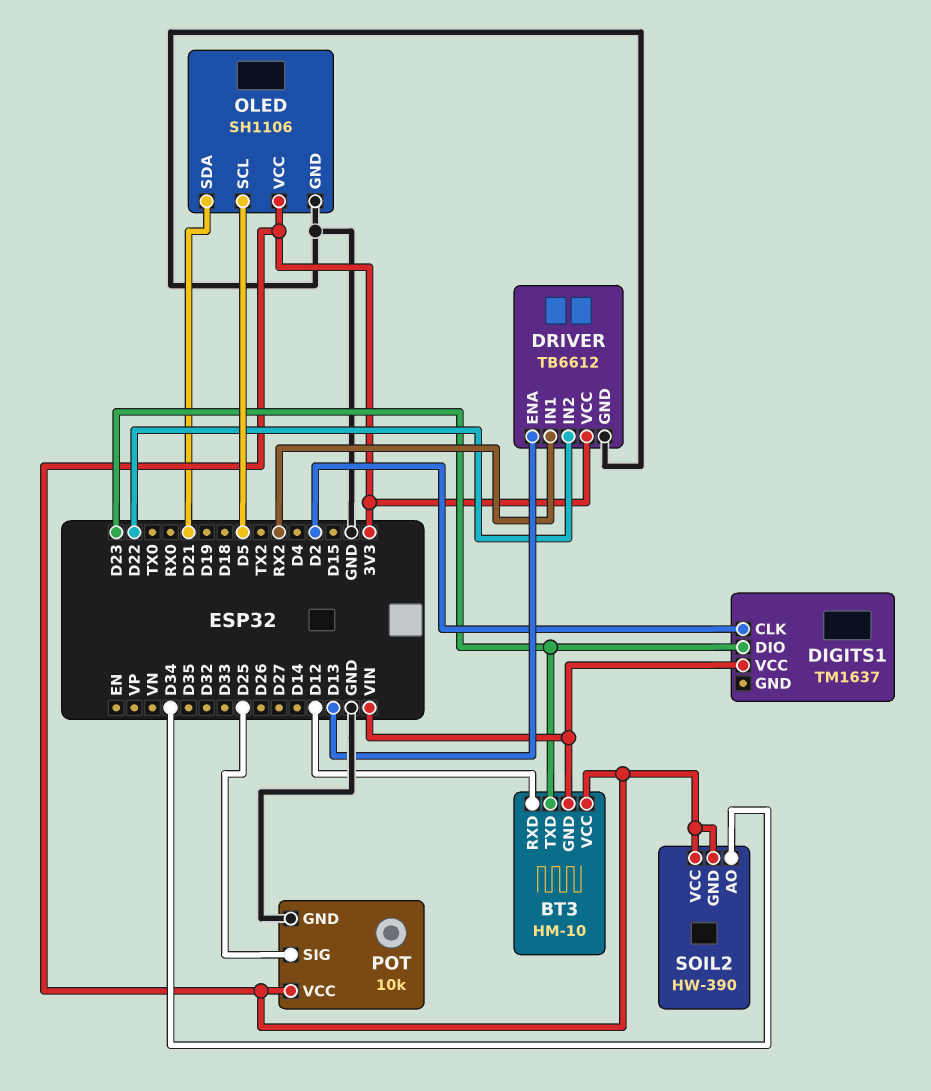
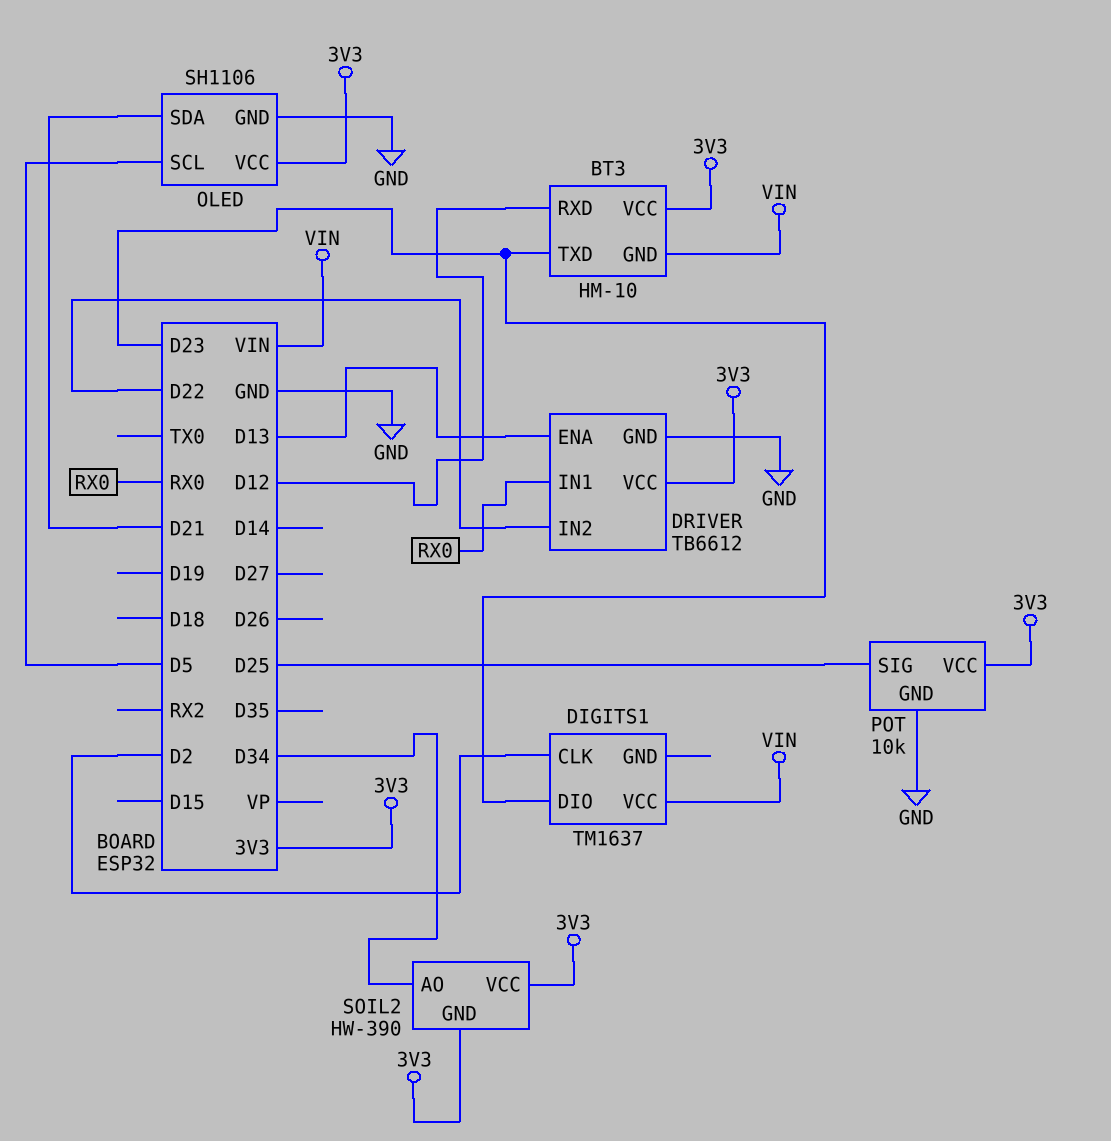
DRIVER pin IN1: RX2 -> RX0

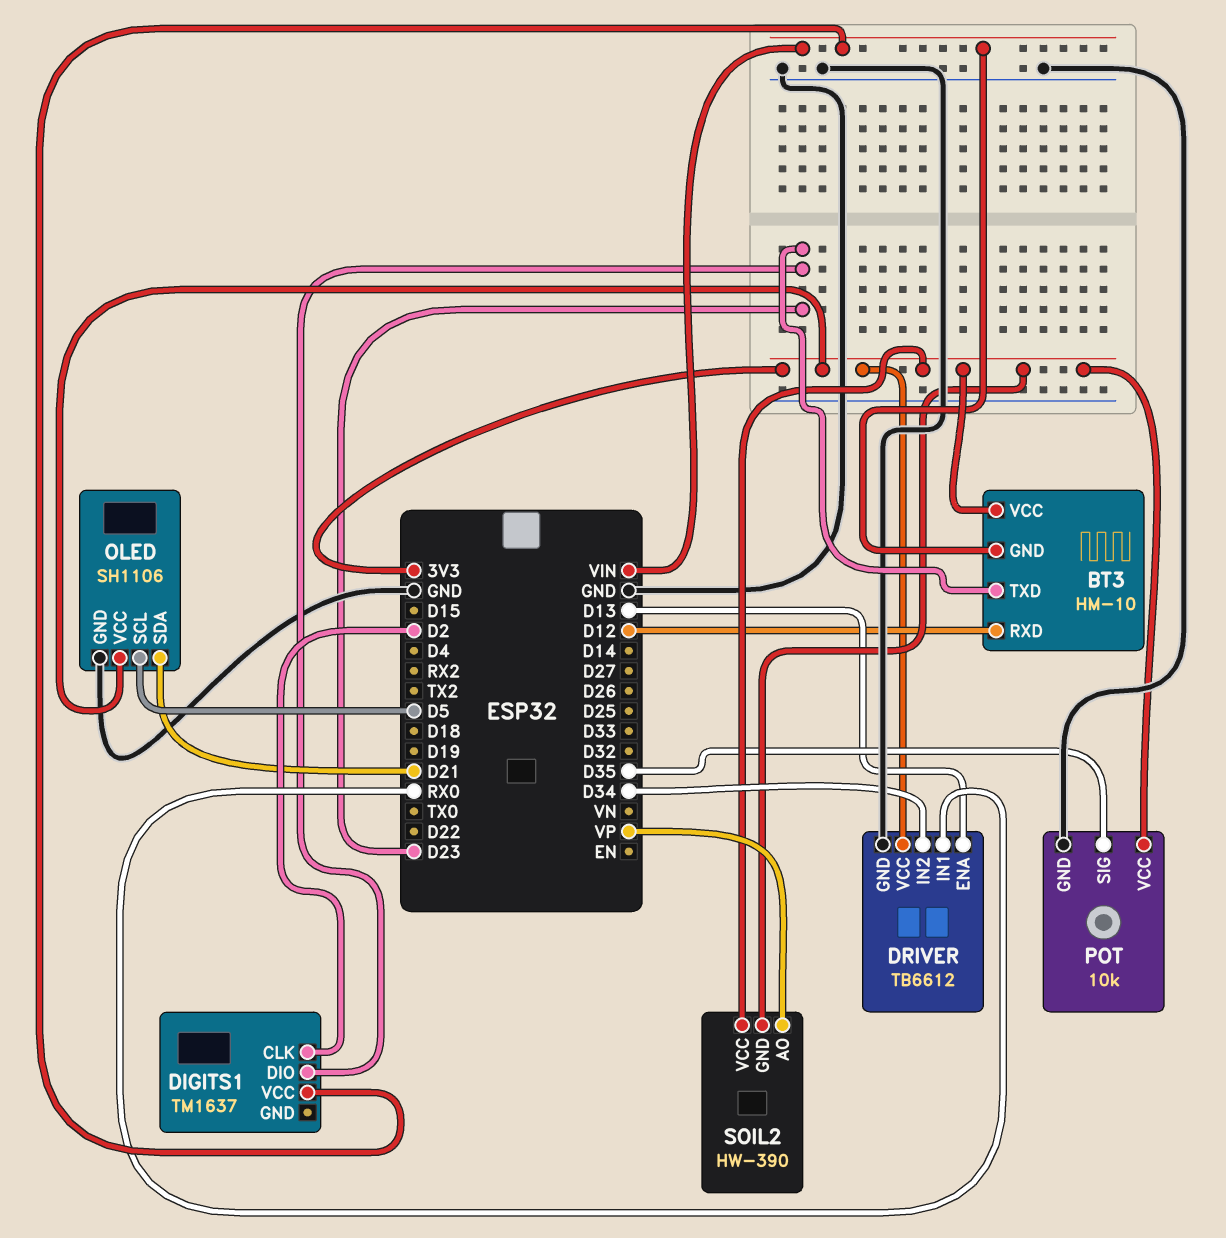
DRIVER pin IN2: D22 -> D34
POT pin SIG: D25 -> D35
SOIL2 pin AO: D34 -> VP

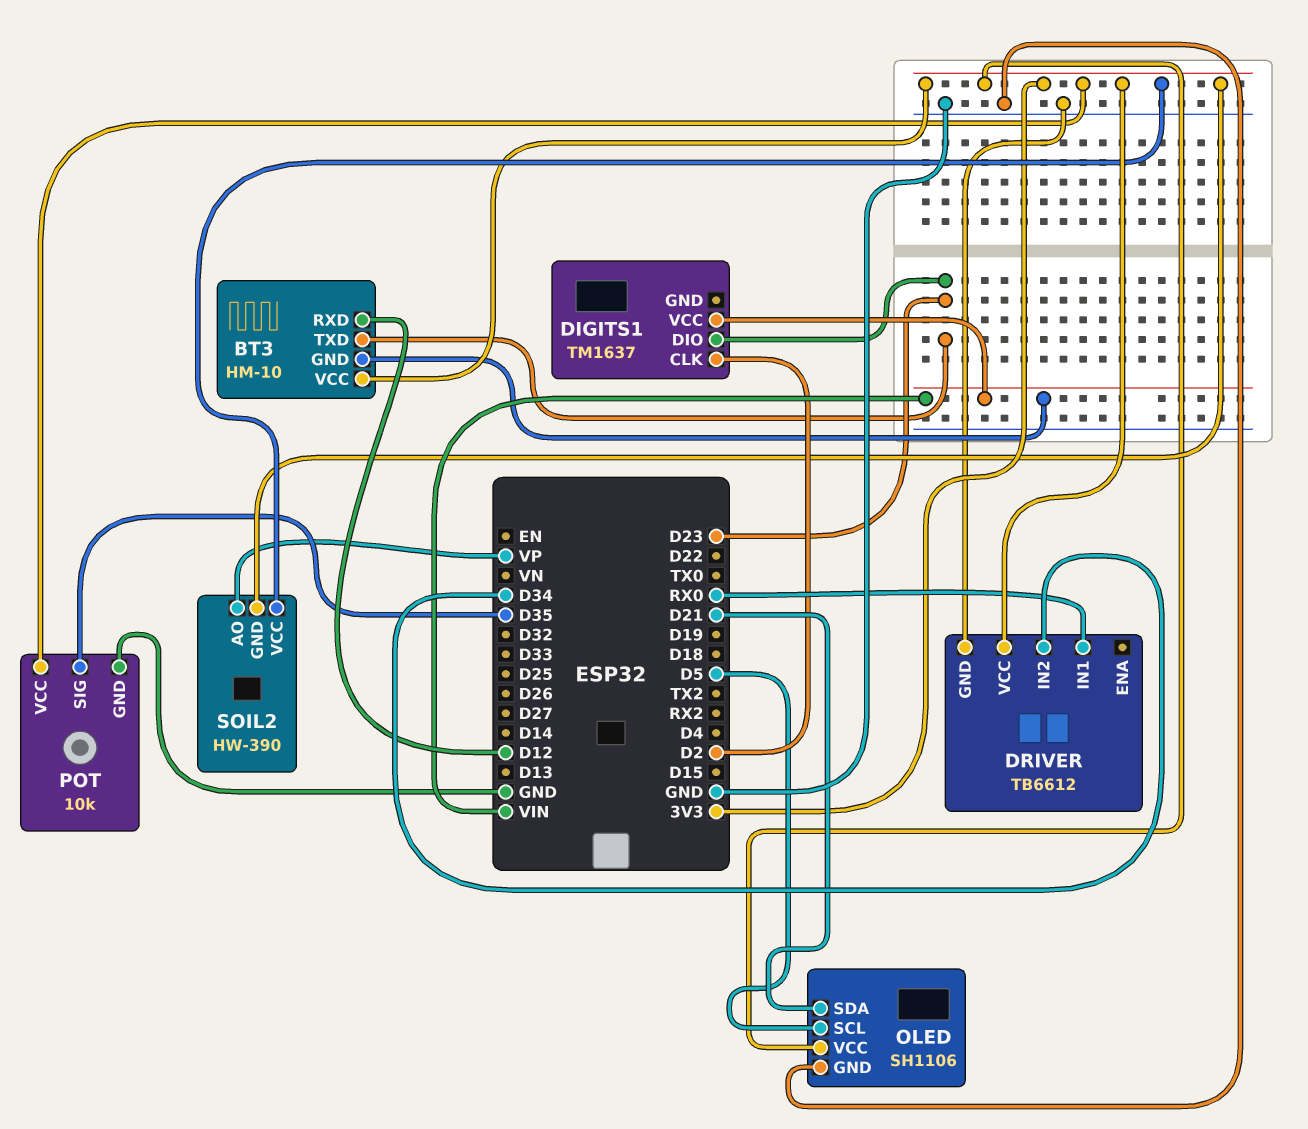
DRIVER pin ENA: D13 -> none

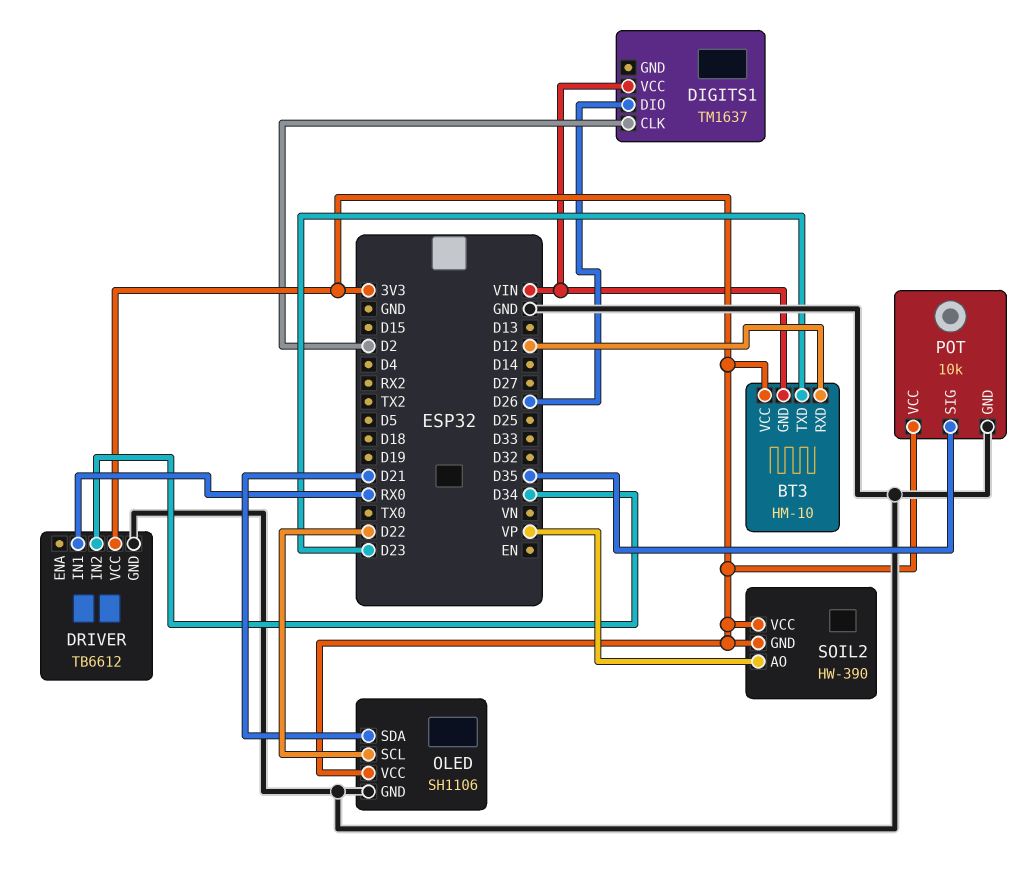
DIGITS1 pin DIO: D23 -> D26
OLED pin SCL: D5 -> D22

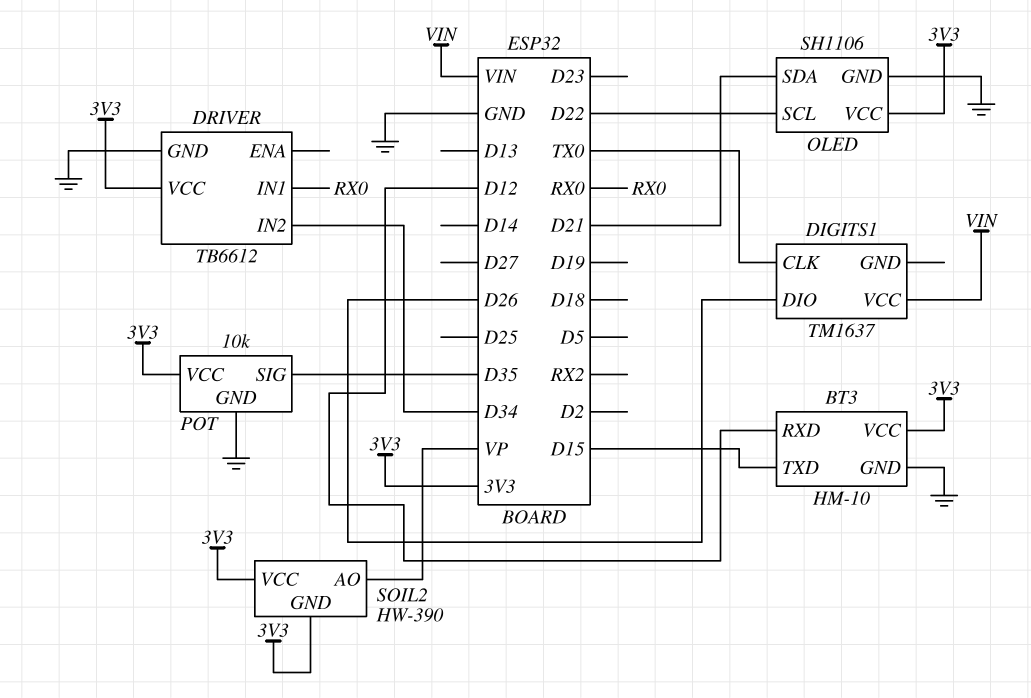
BT3 pin GND: VIN -> GND
BT3 pin TXD: D23 -> D15
DIGITS1 pin CLK: D2 -> TX0

